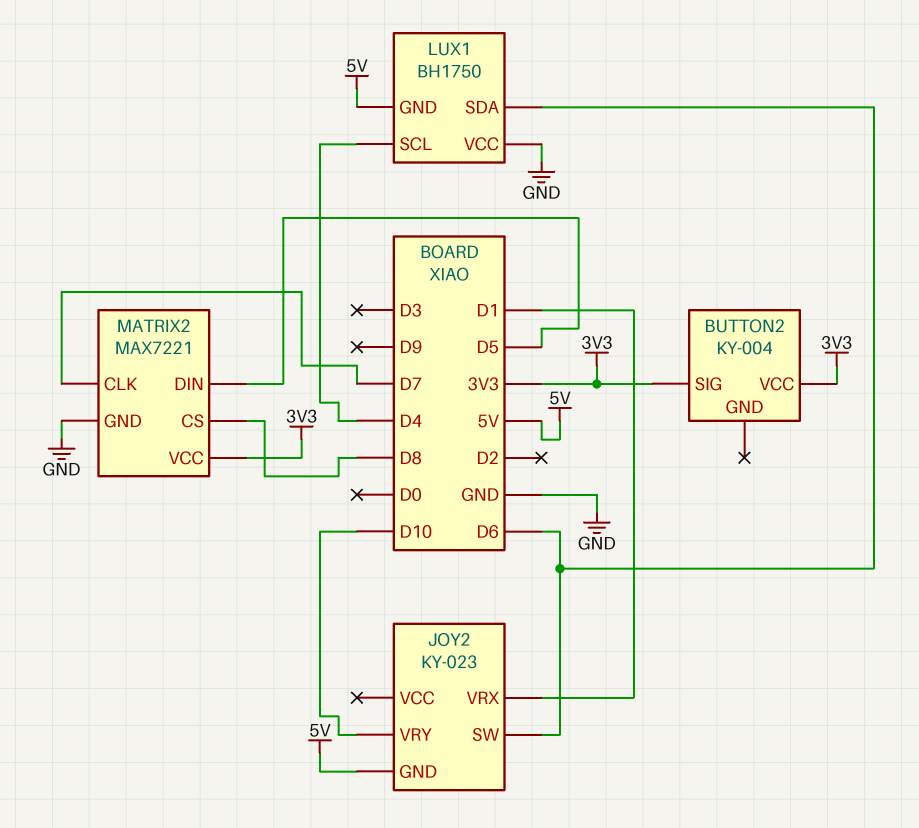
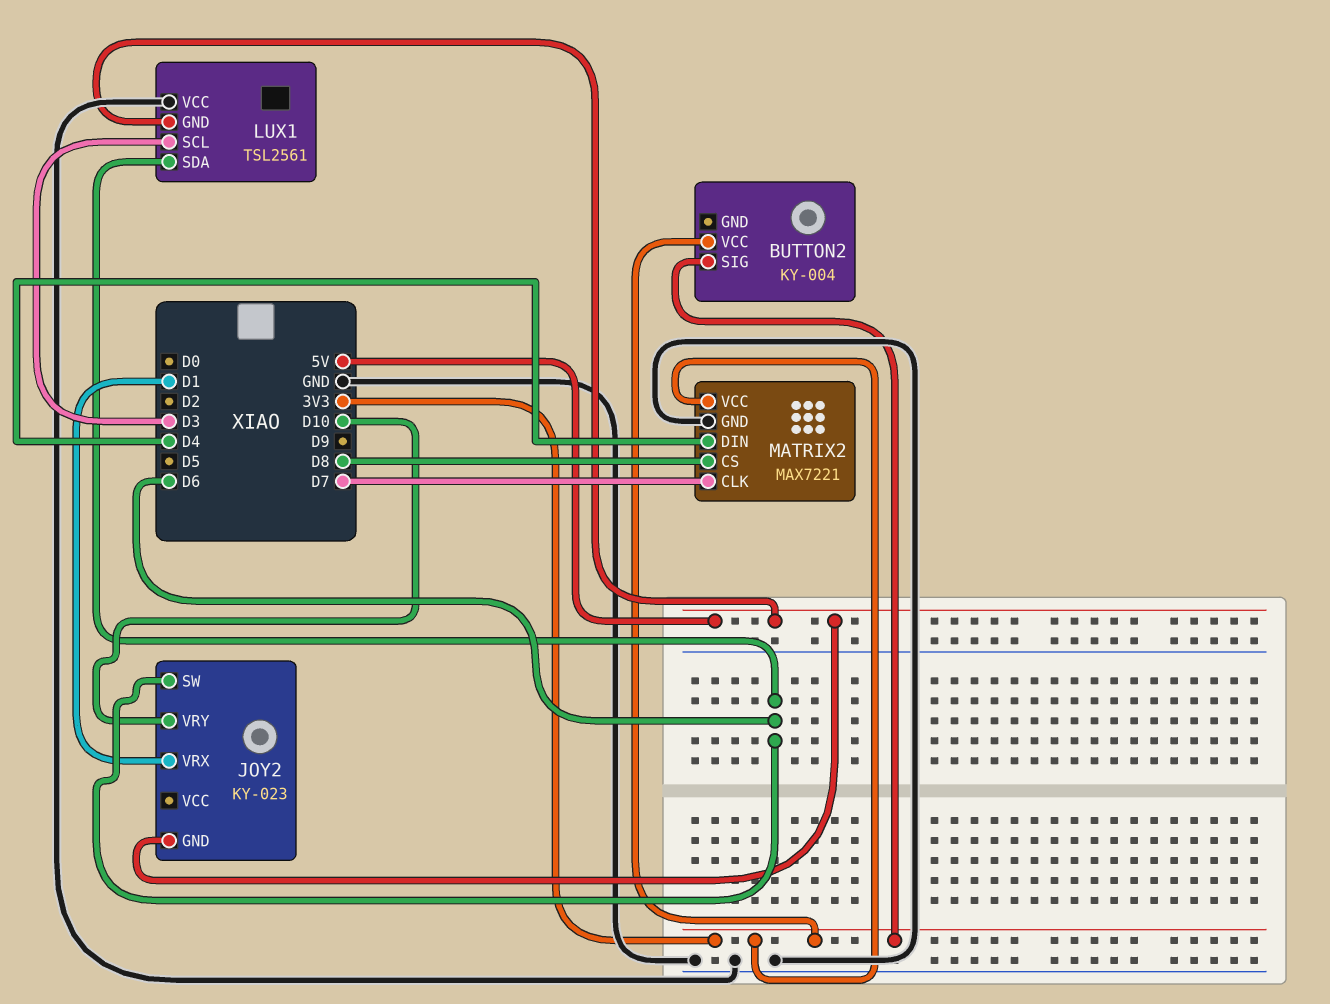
LUX1: BH1750 -> TSL2561
LUX1 pin SCL: D4 -> D3
MATRIX2 pin DIN: D5 -> D4

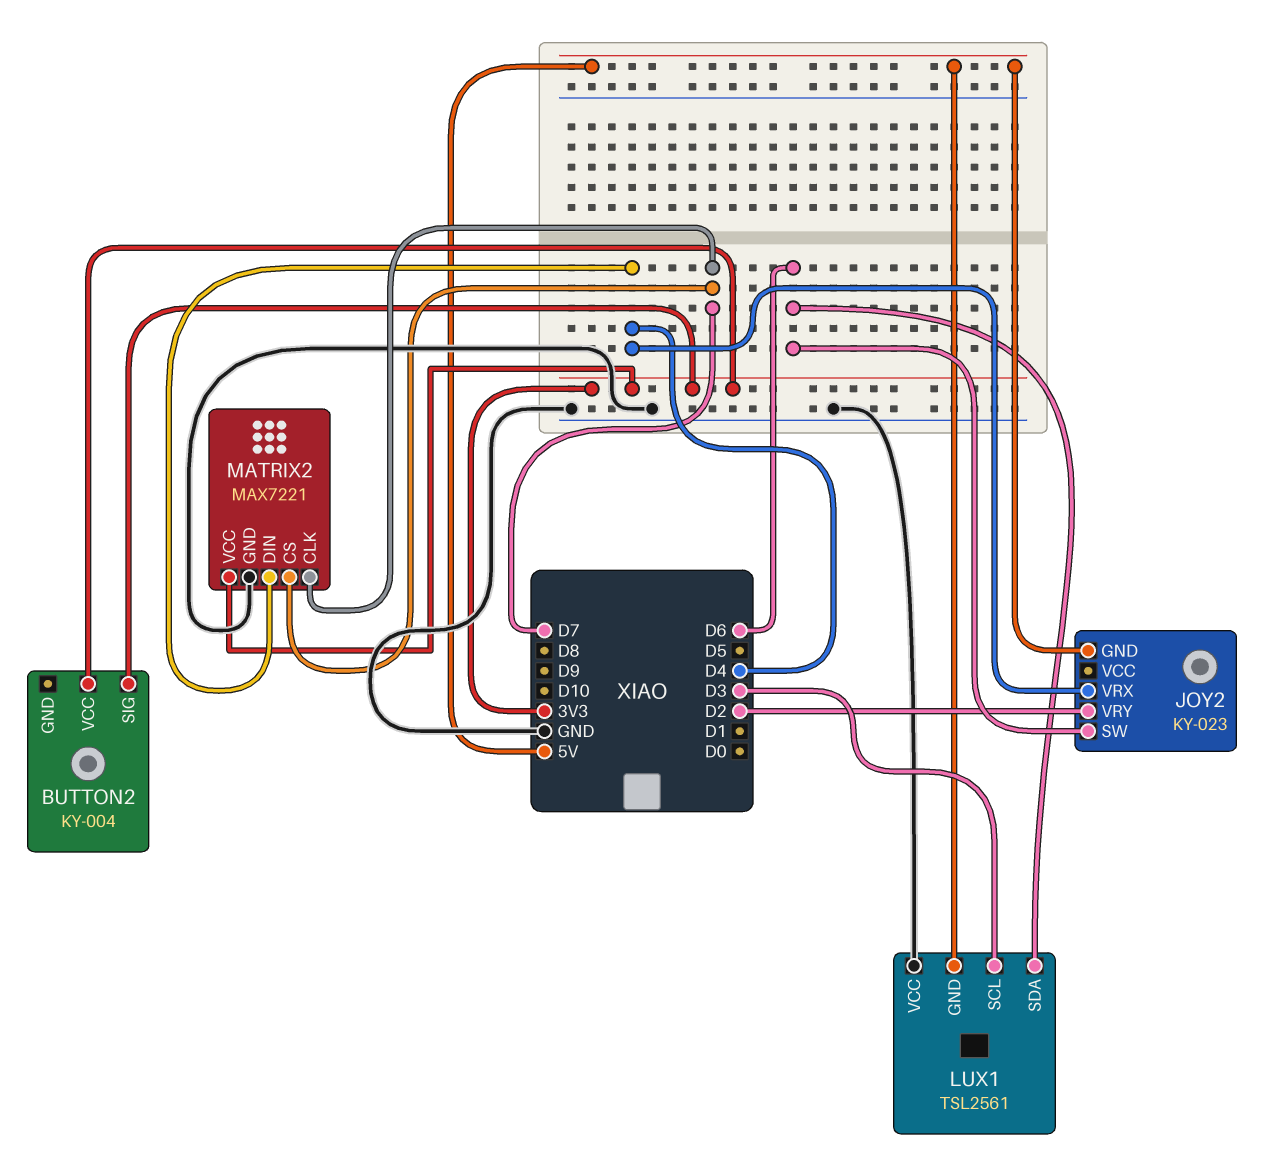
JOY2 pin VRX: D1 -> D4
JOY2 pin VRY: D10 -> D2
MATRIX2 pin CS: D8 -> D7

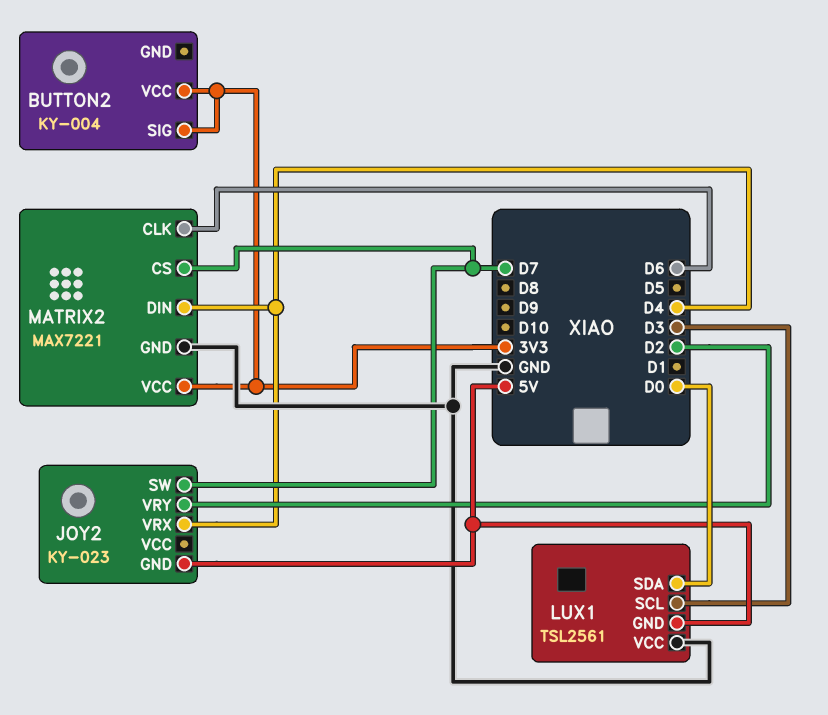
JOY2 pin SW: D6 -> D7
LUX1 pin SDA: D6 -> D0
MATRIX2 pin CLK: D7 -> D6

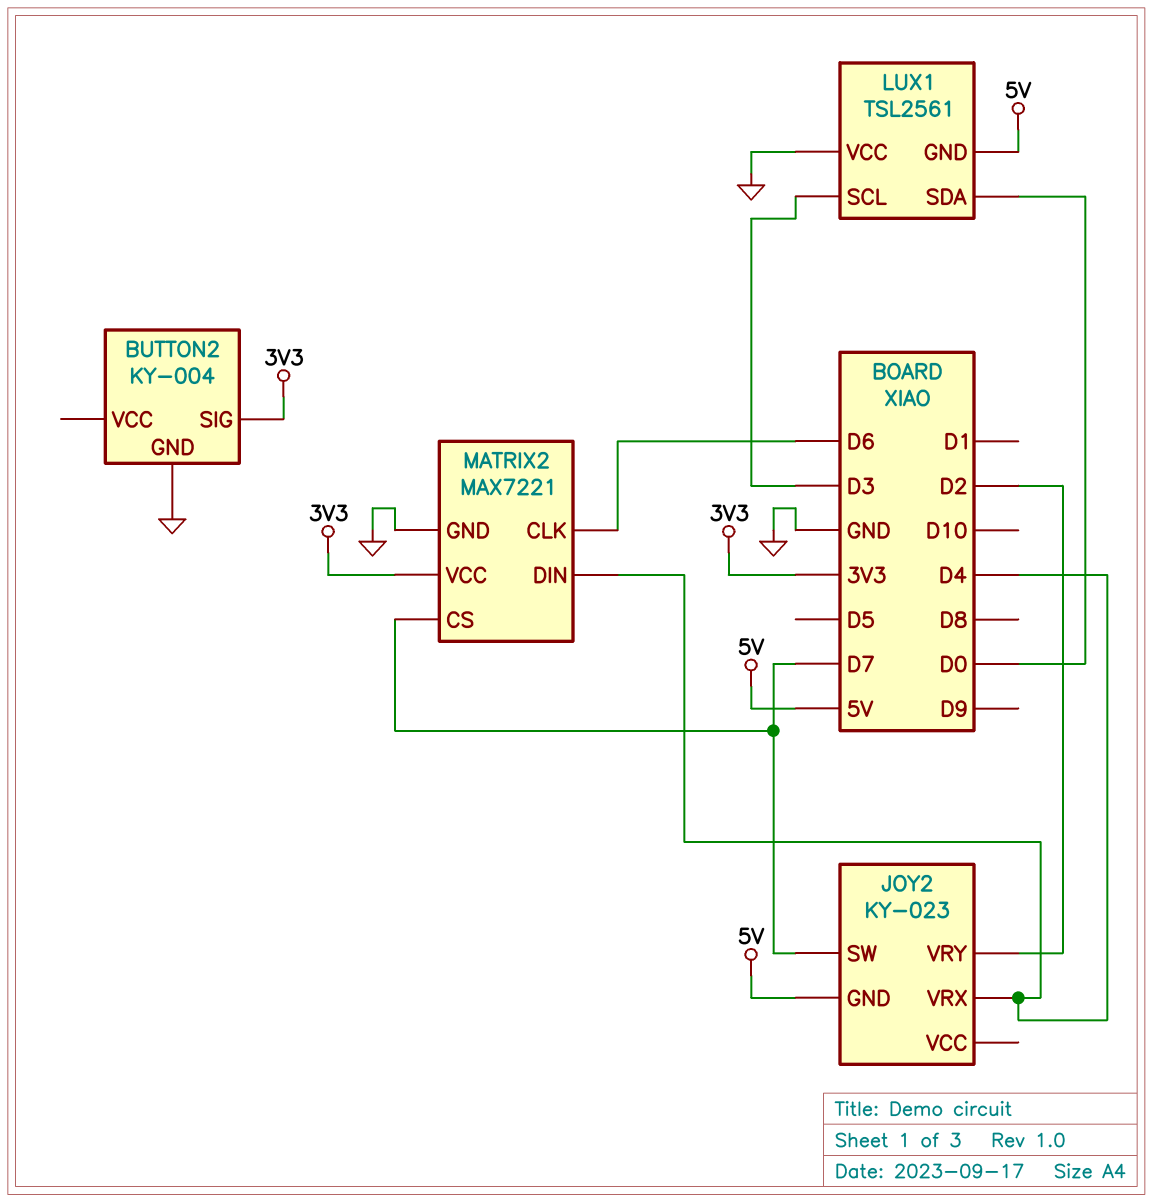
BUTTON2 pin GND: none -> GND
BUTTON2 pin VCC: 3V3 -> none

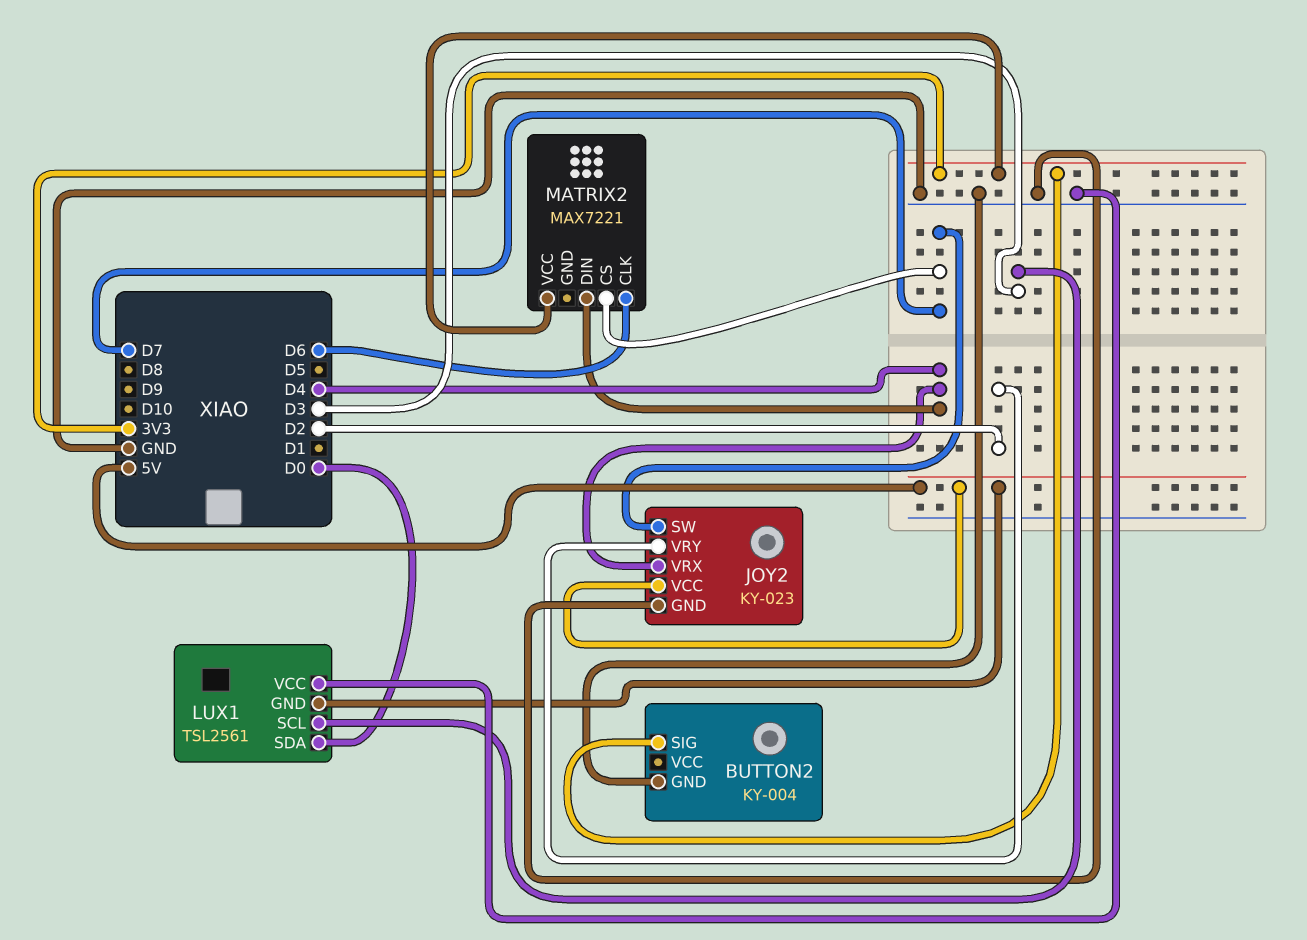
JOY2 pin GND: 5V -> GND
JOY2 pin VCC: none -> 5V
MATRIX2 pin GND: GND -> none

